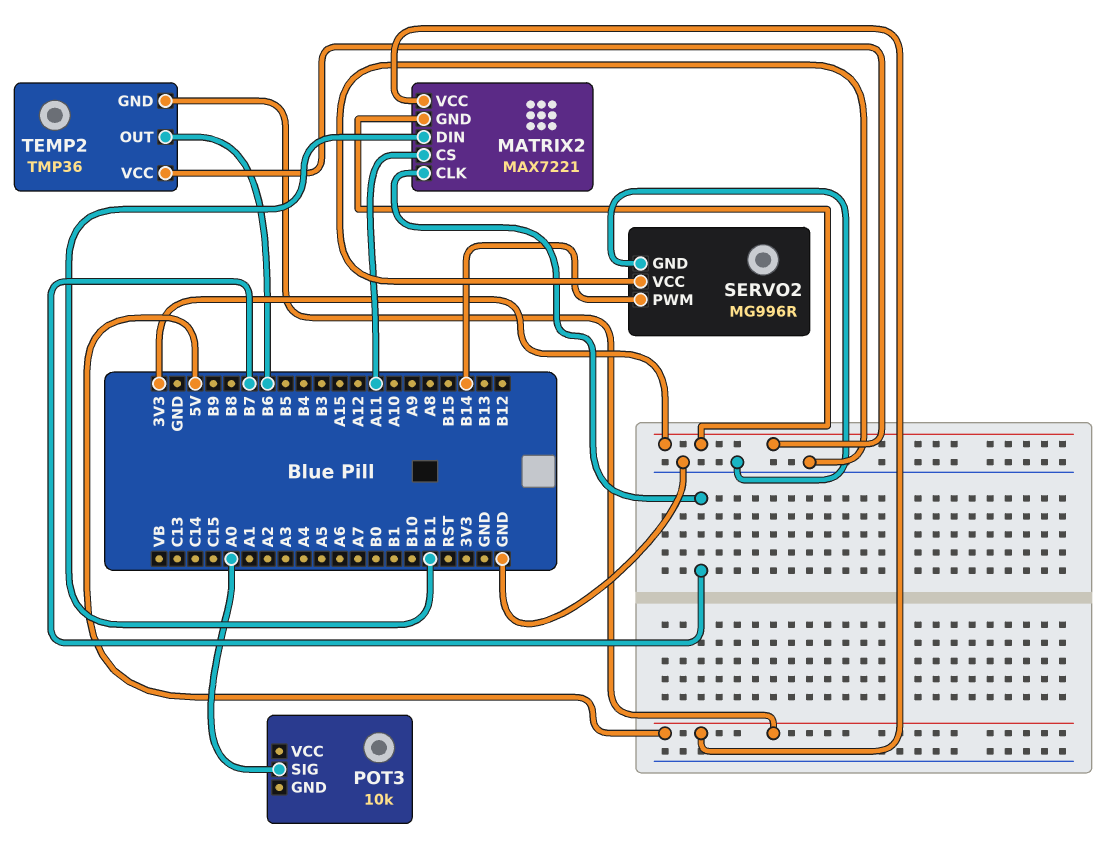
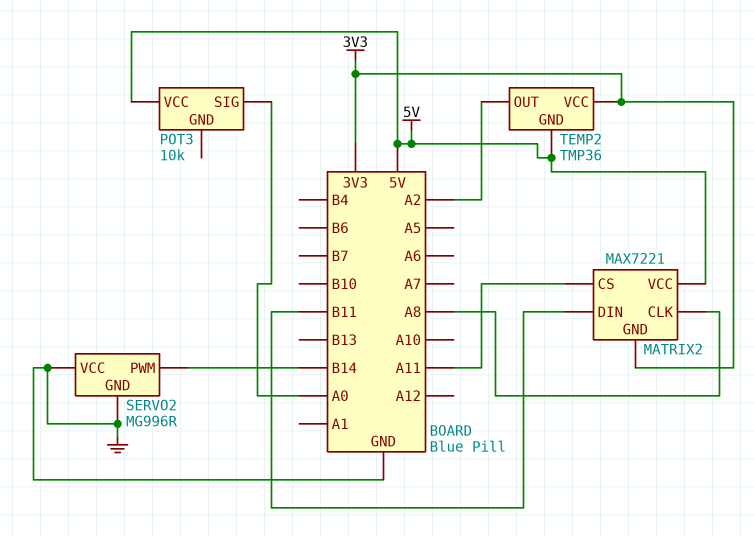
MATRIX2 pin CLK: B7 -> A8
POT3 pin VCC: none -> 5V
TEMP2 pin OUT: B6 -> A2

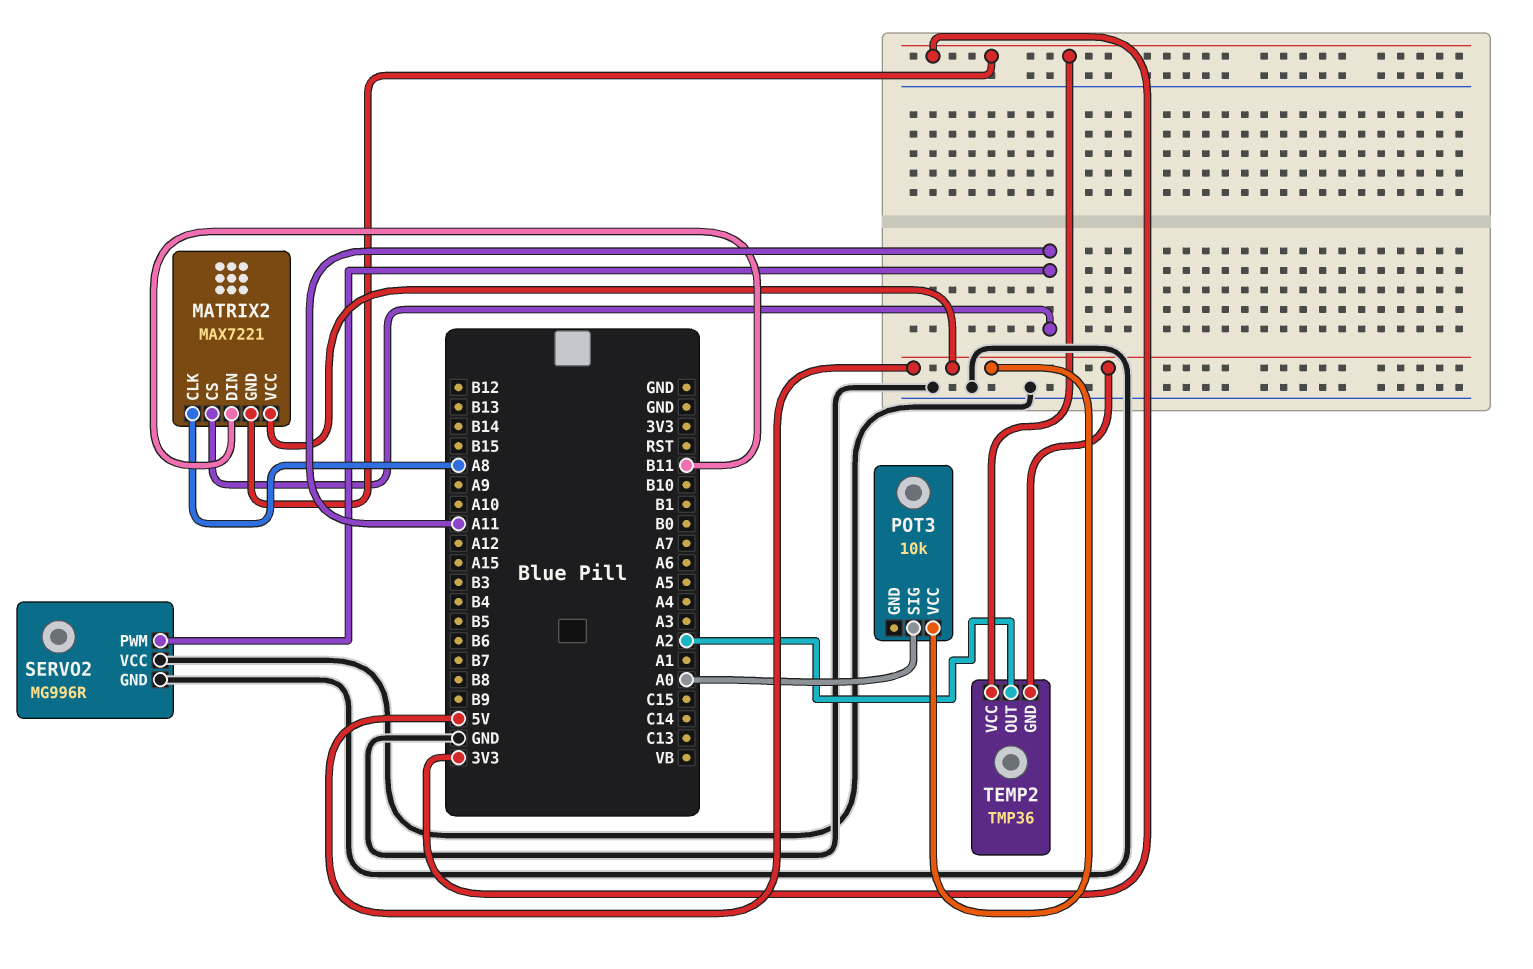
SERVO2 pin PWM: B14 -> A11

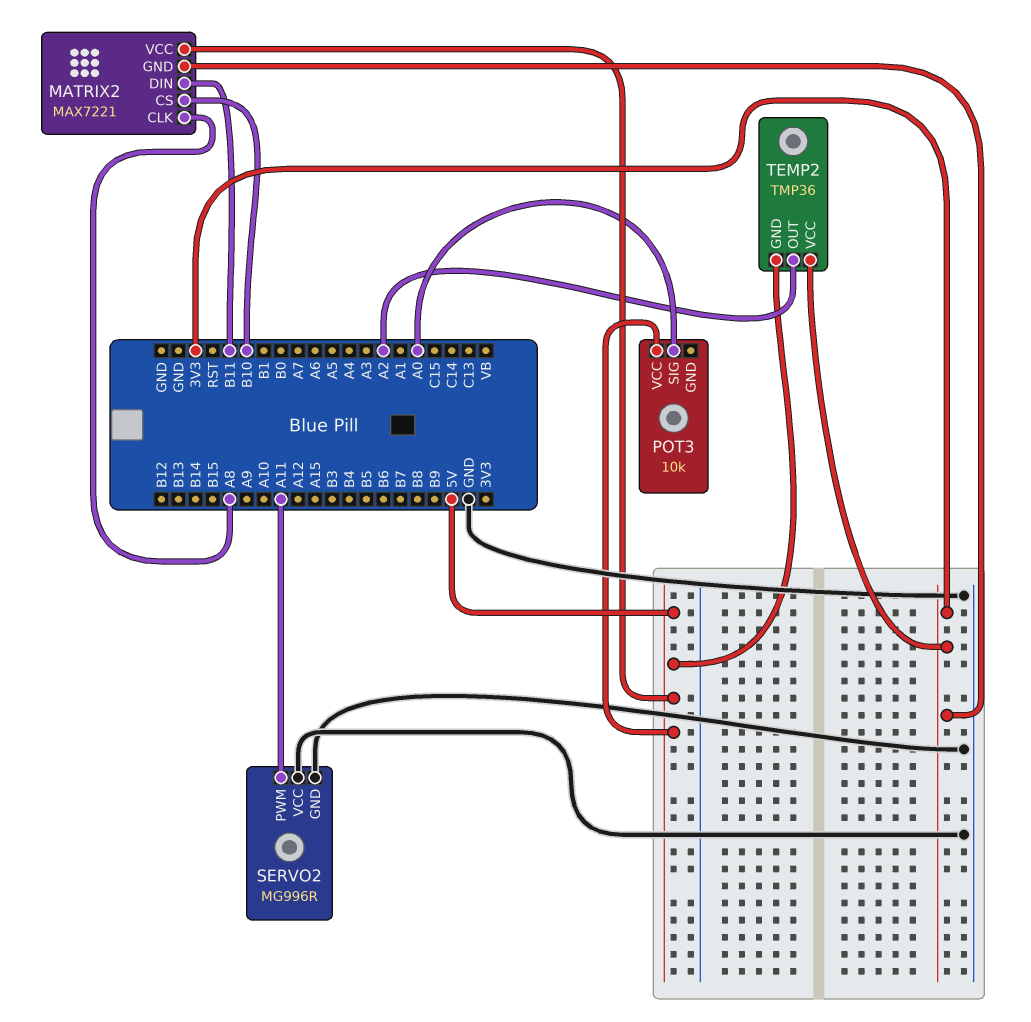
MATRIX2 pin CS: A11 -> B10

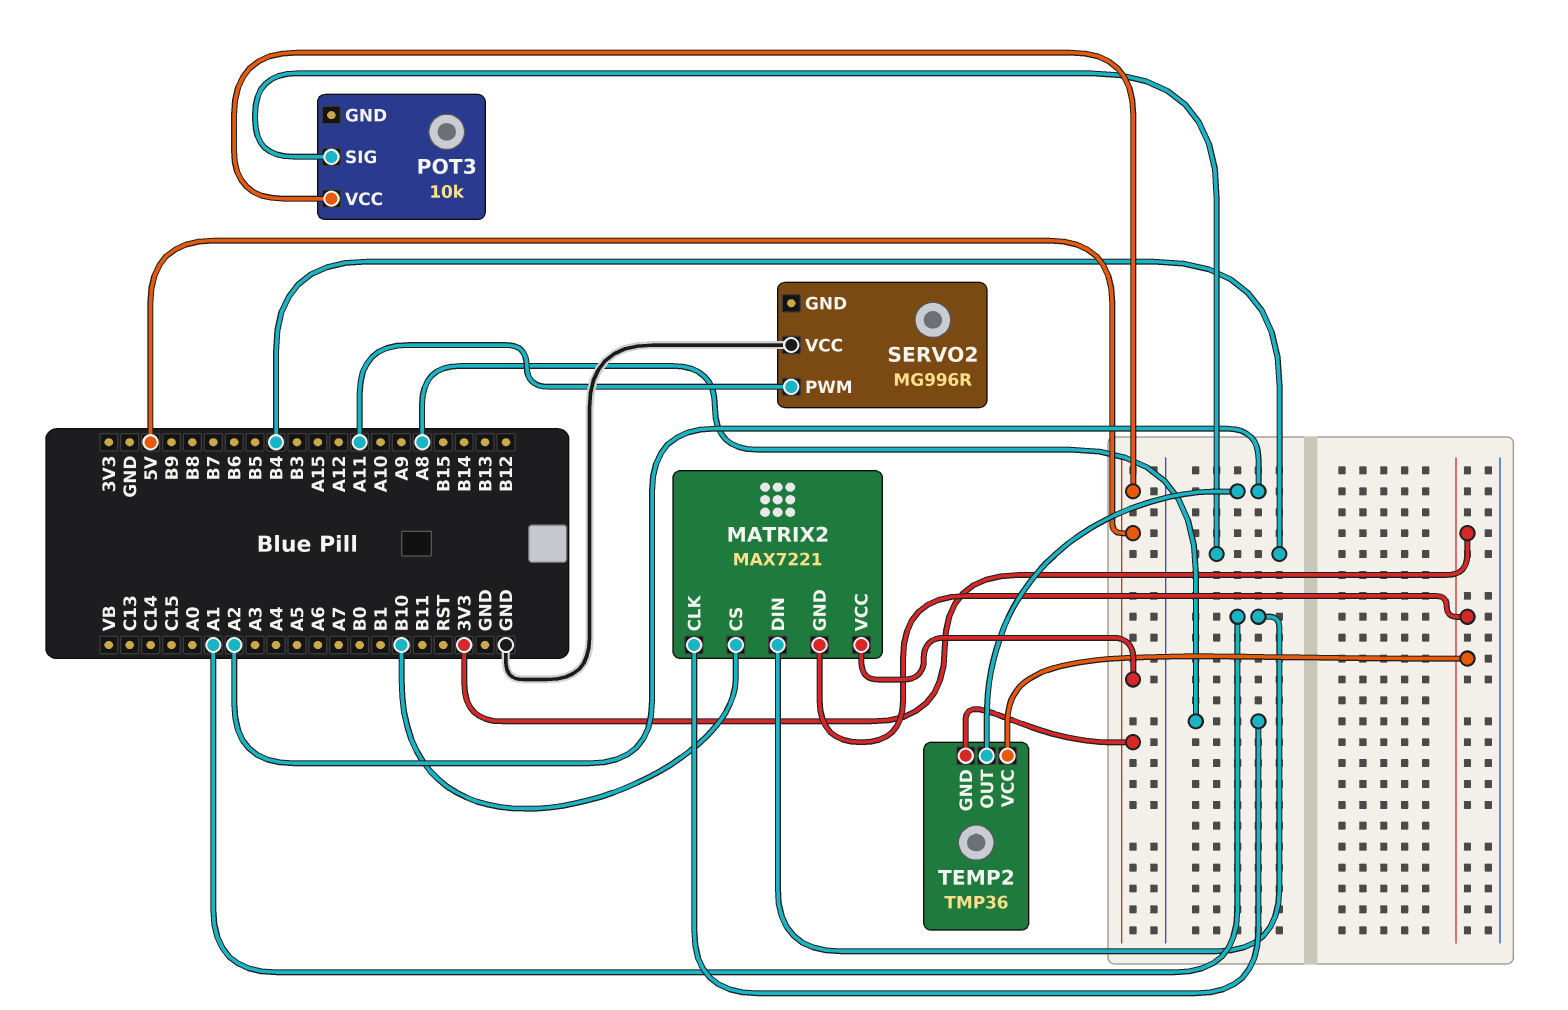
MATRIX2 pin DIN: B11 -> A1
POT3 pin SIG: A0 -> B4
SERVO2 pin GND: GND -> none

